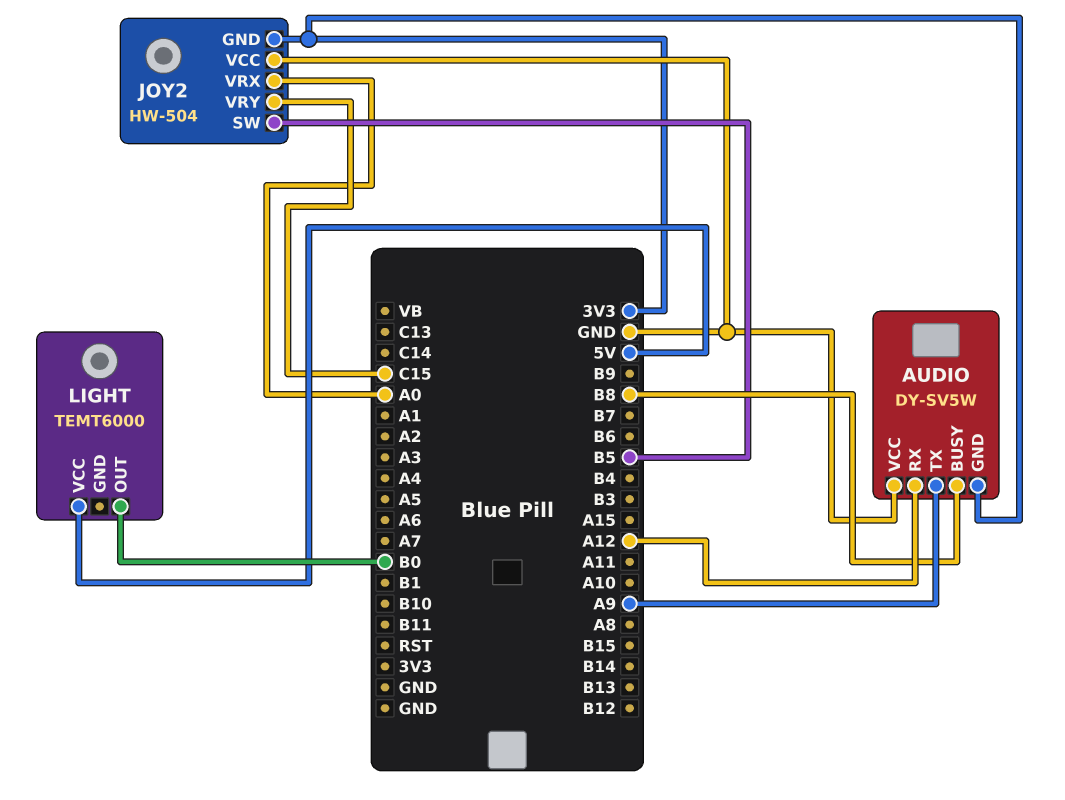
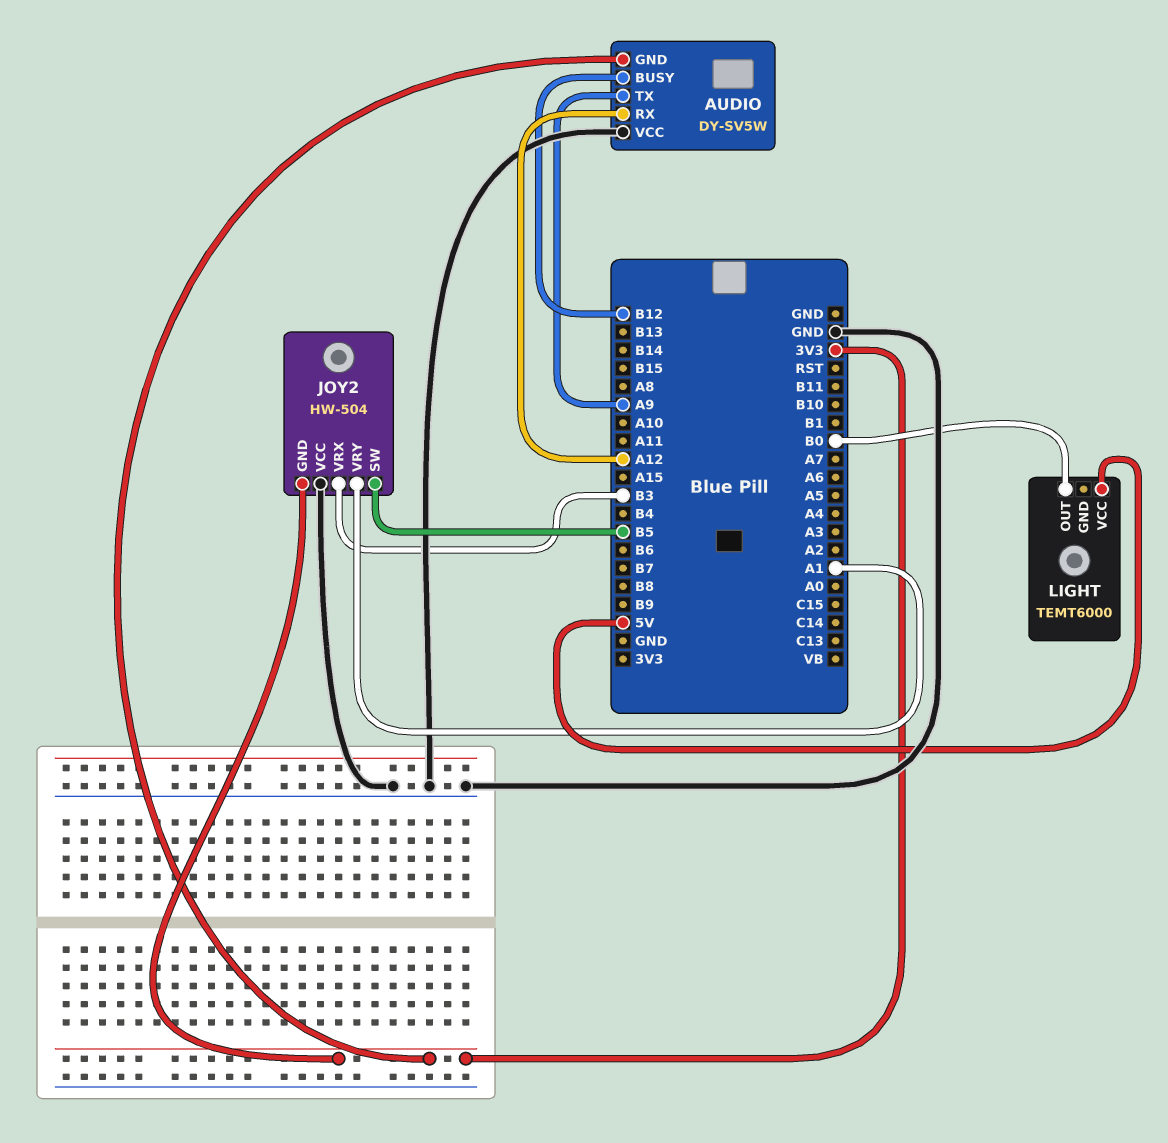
AUDIO pin BUSY: B8 -> B12
JOY2 pin VRX: A0 -> B3
JOY2 pin VRY: C15 -> A1

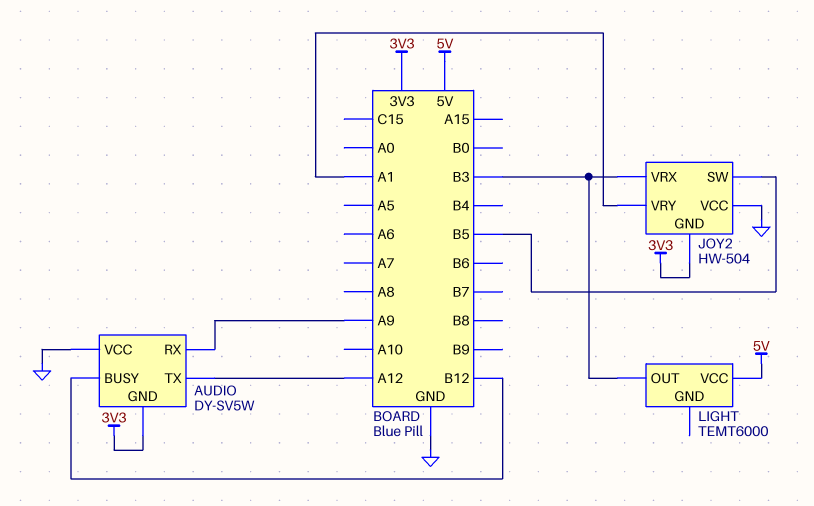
AUDIO pin RX: A12 -> A9
AUDIO pin TX: A9 -> A12
LIGHT pin OUT: B0 -> B3

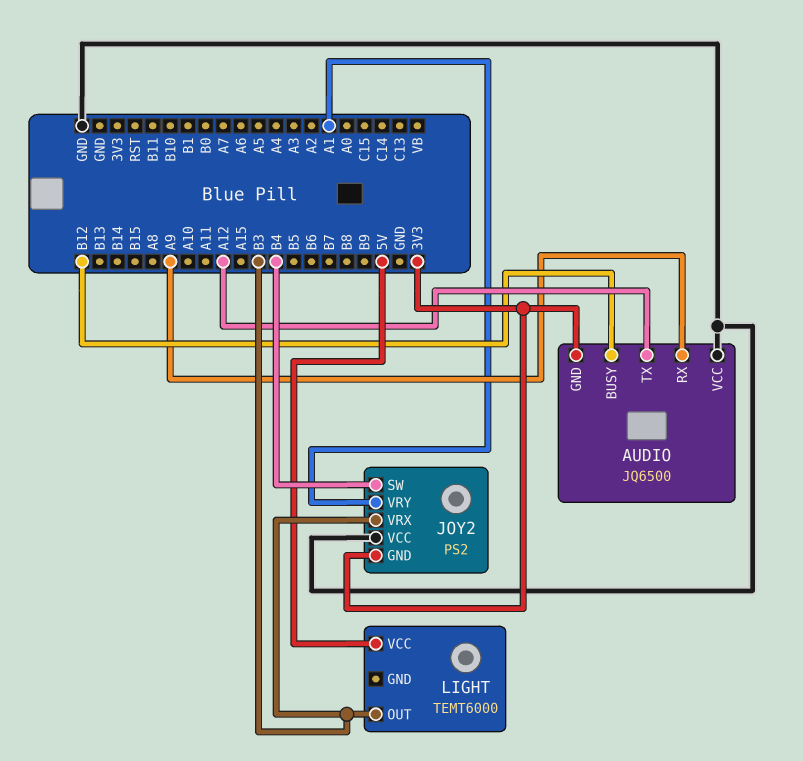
AUDIO: DY-SV5W -> JQ6500
JOY2: HW-504 -> PS2
JOY2 pin SW: B5 -> B4

